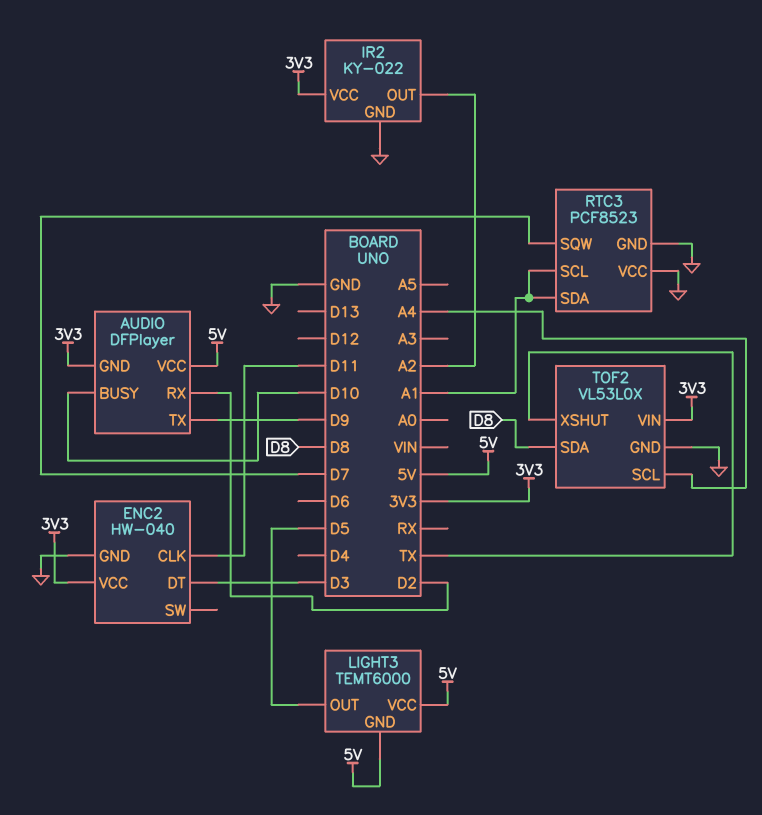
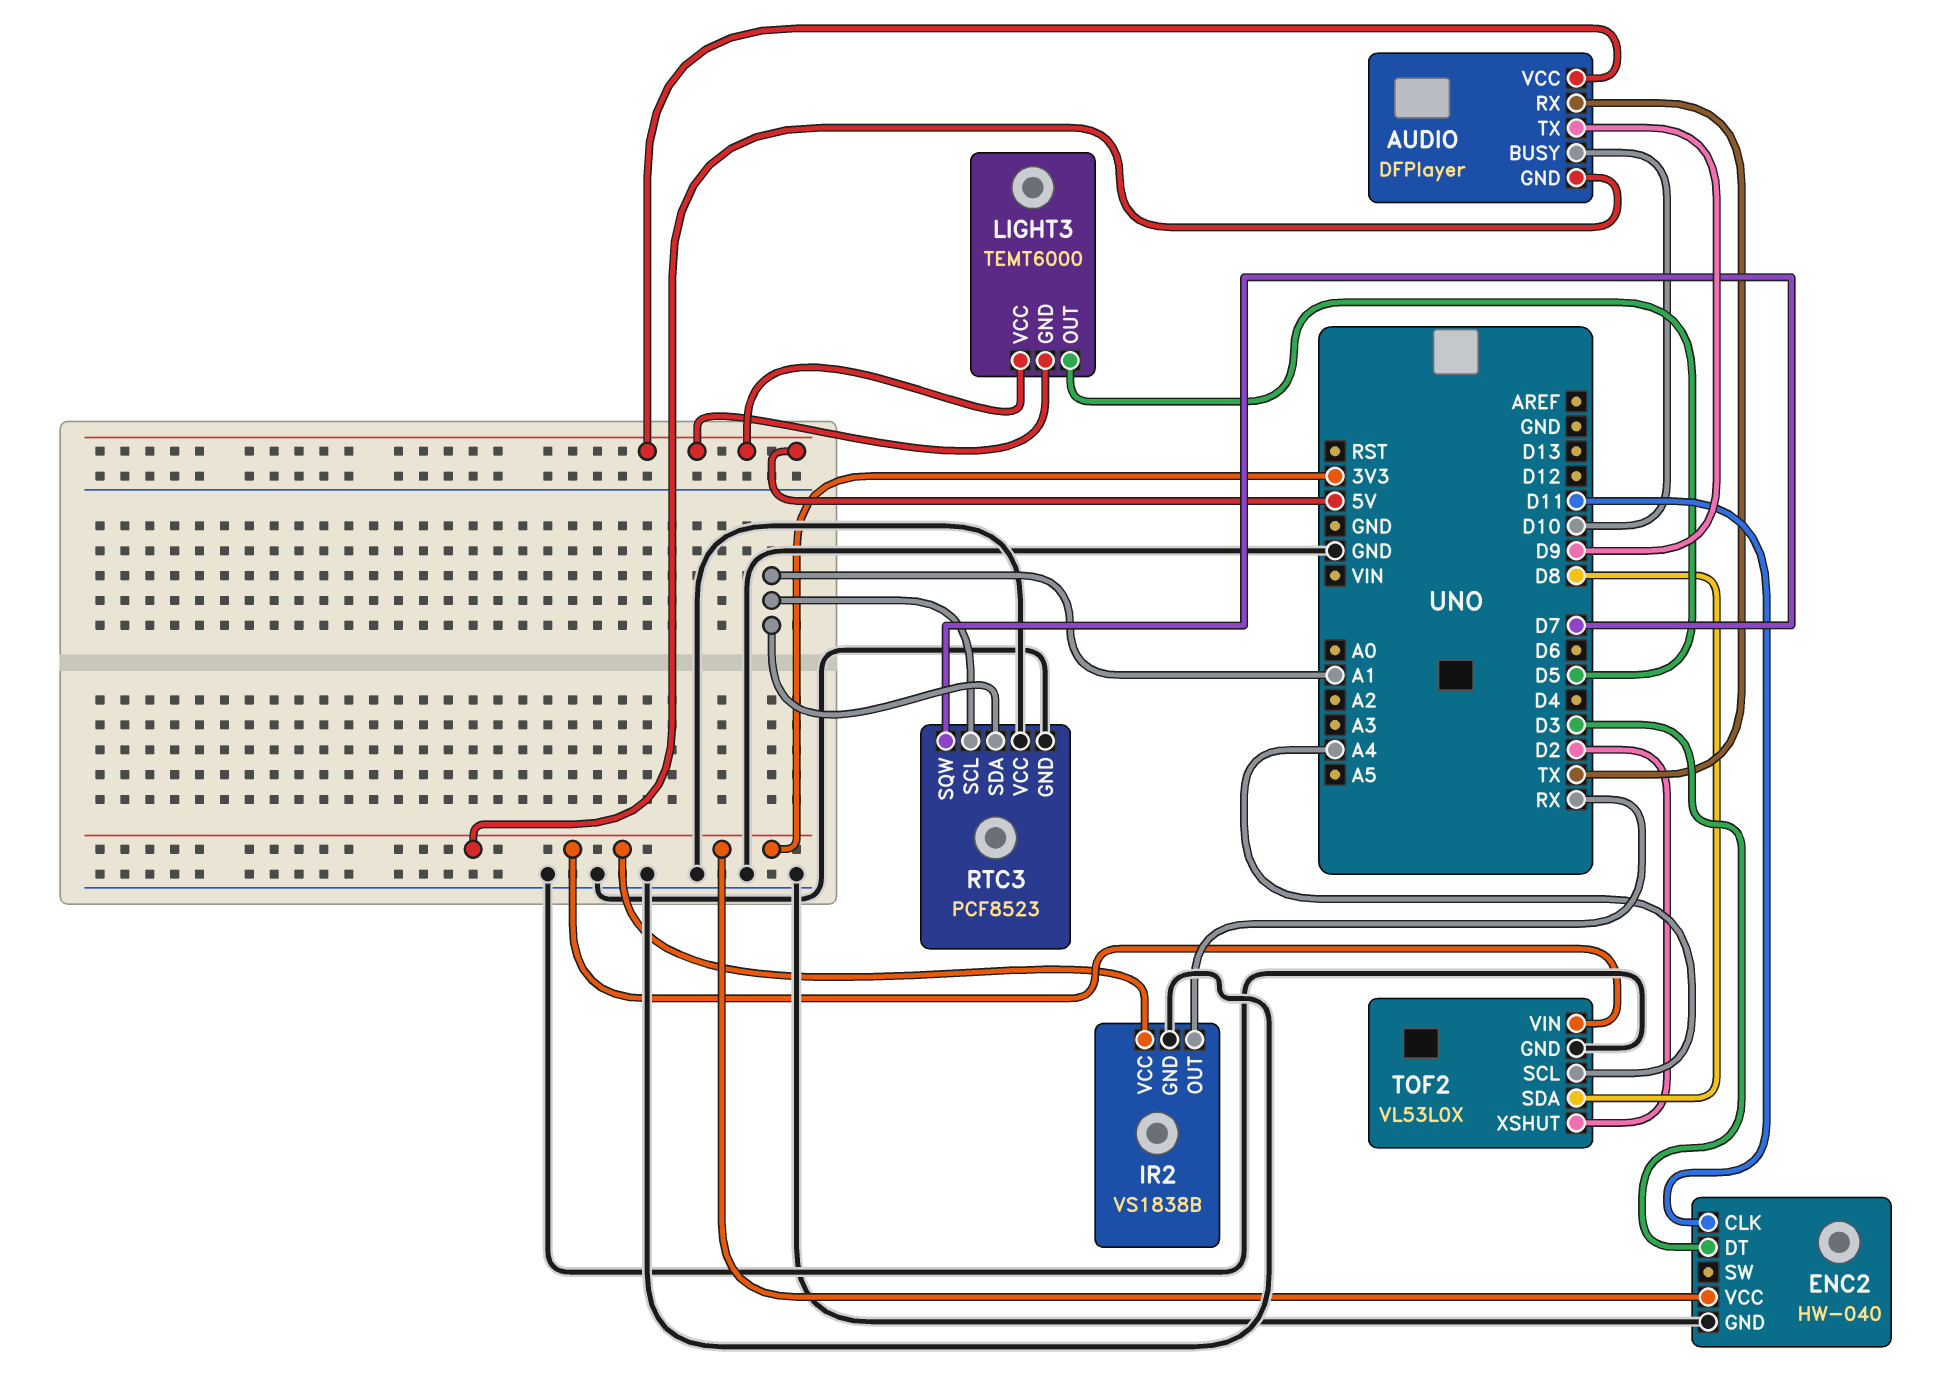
AUDIO pin RX: D2 -> TX
IR2: KY-022 -> VS1838B
IR2 pin OUT: A2 -> RX
TOF2 pin XSHUT: TX -> D2

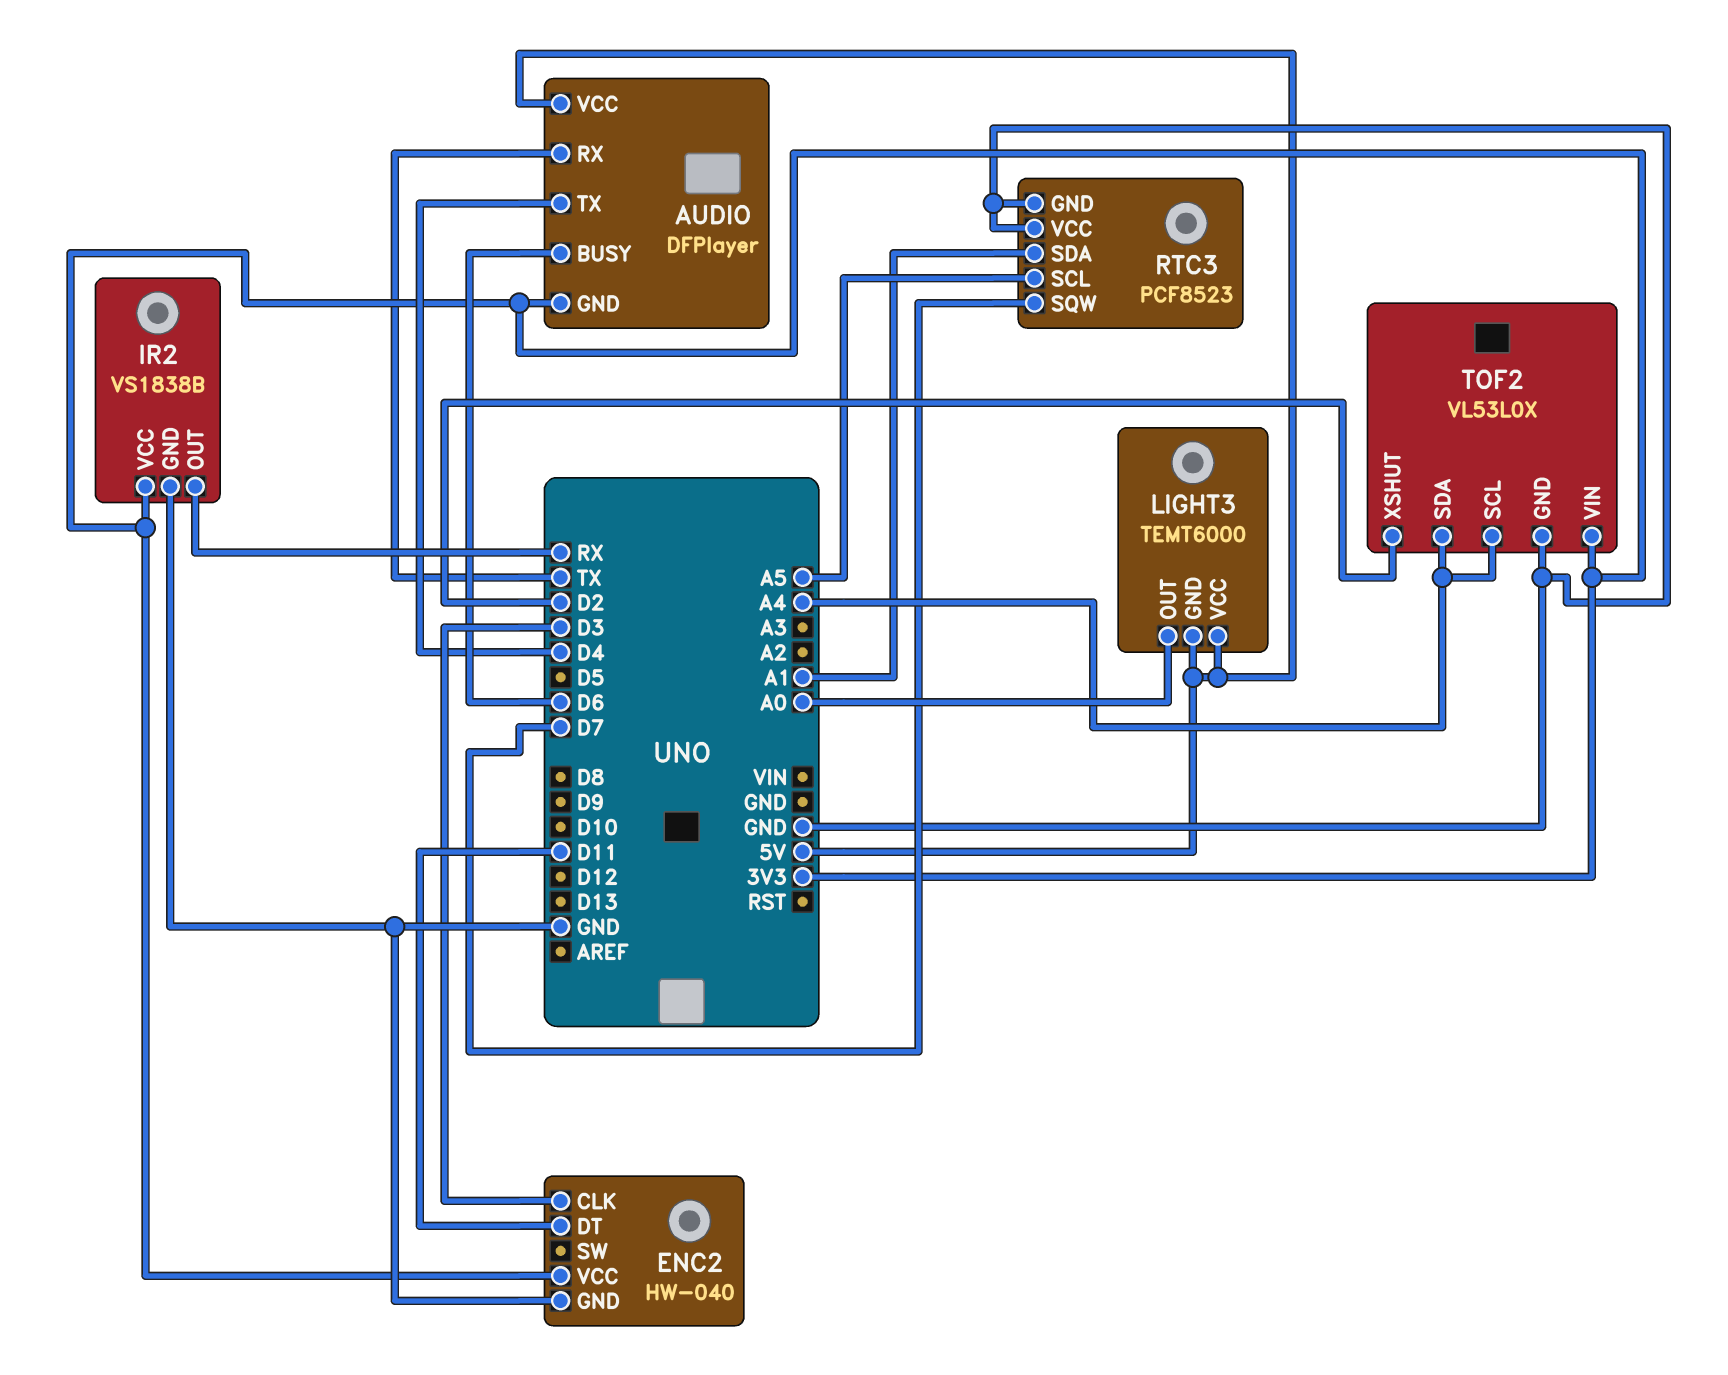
AUDIO pin BUSY: D10 -> D6
AUDIO pin TX: D9 -> D4
ENC2 pin CLK: D11 -> D3
ENC2 pin DT: D3 -> D11
LIGHT3 pin OUT: D5 -> A0
RTC3 pin SCL: A1 -> A5
TOF2 pin SDA: D8 -> A4

